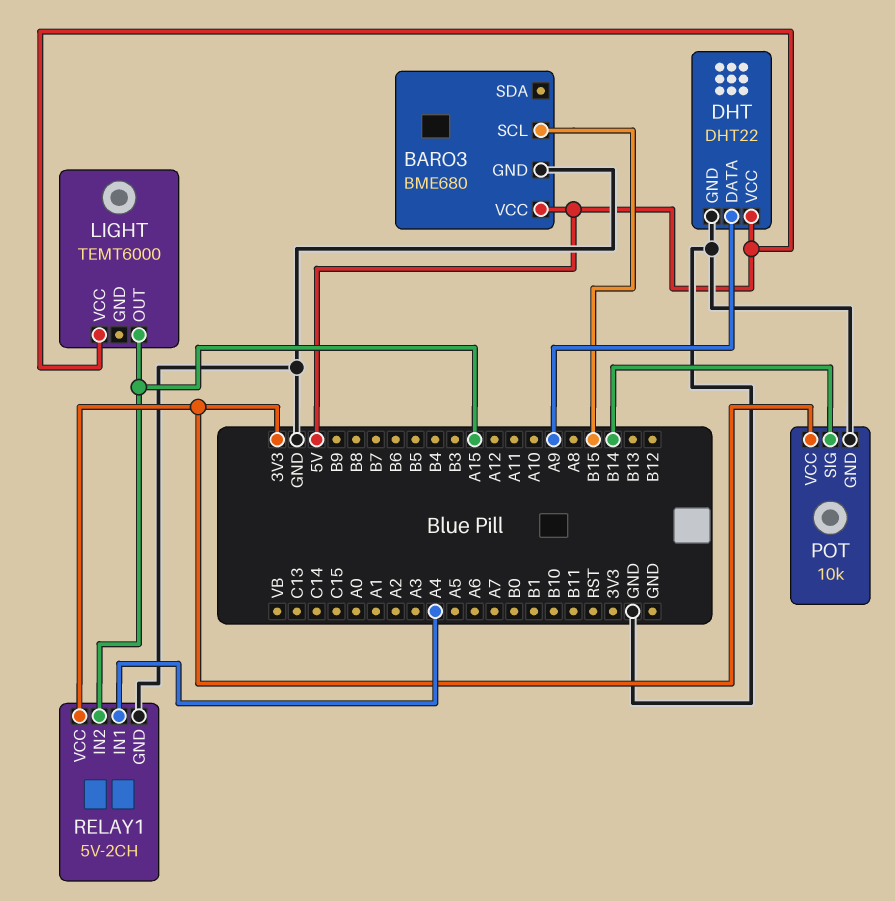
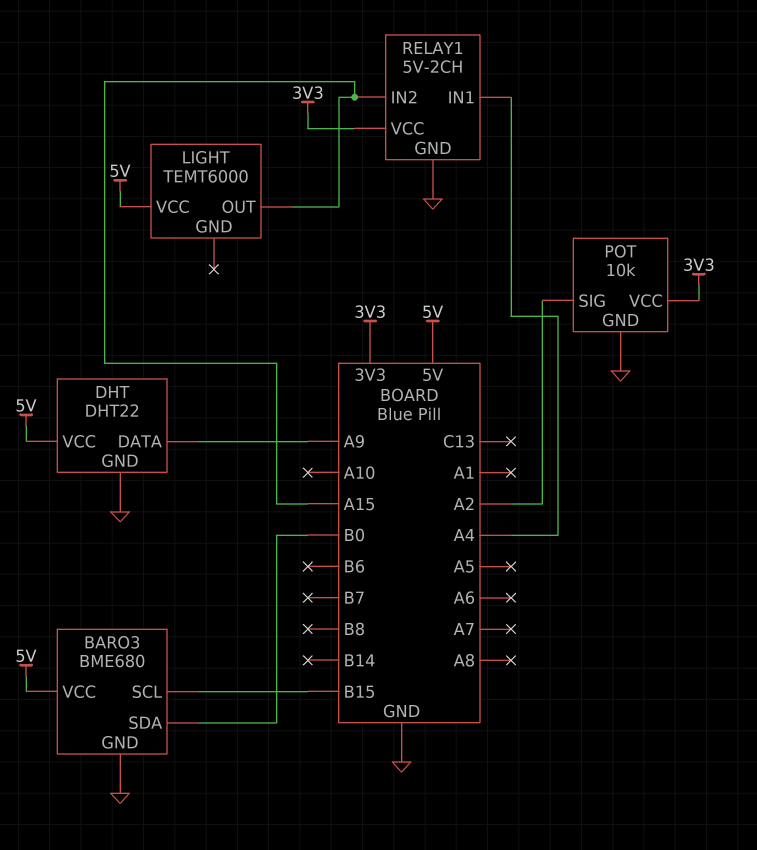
BARO3 pin SDA: none -> B0
POT pin SIG: B14 -> A2

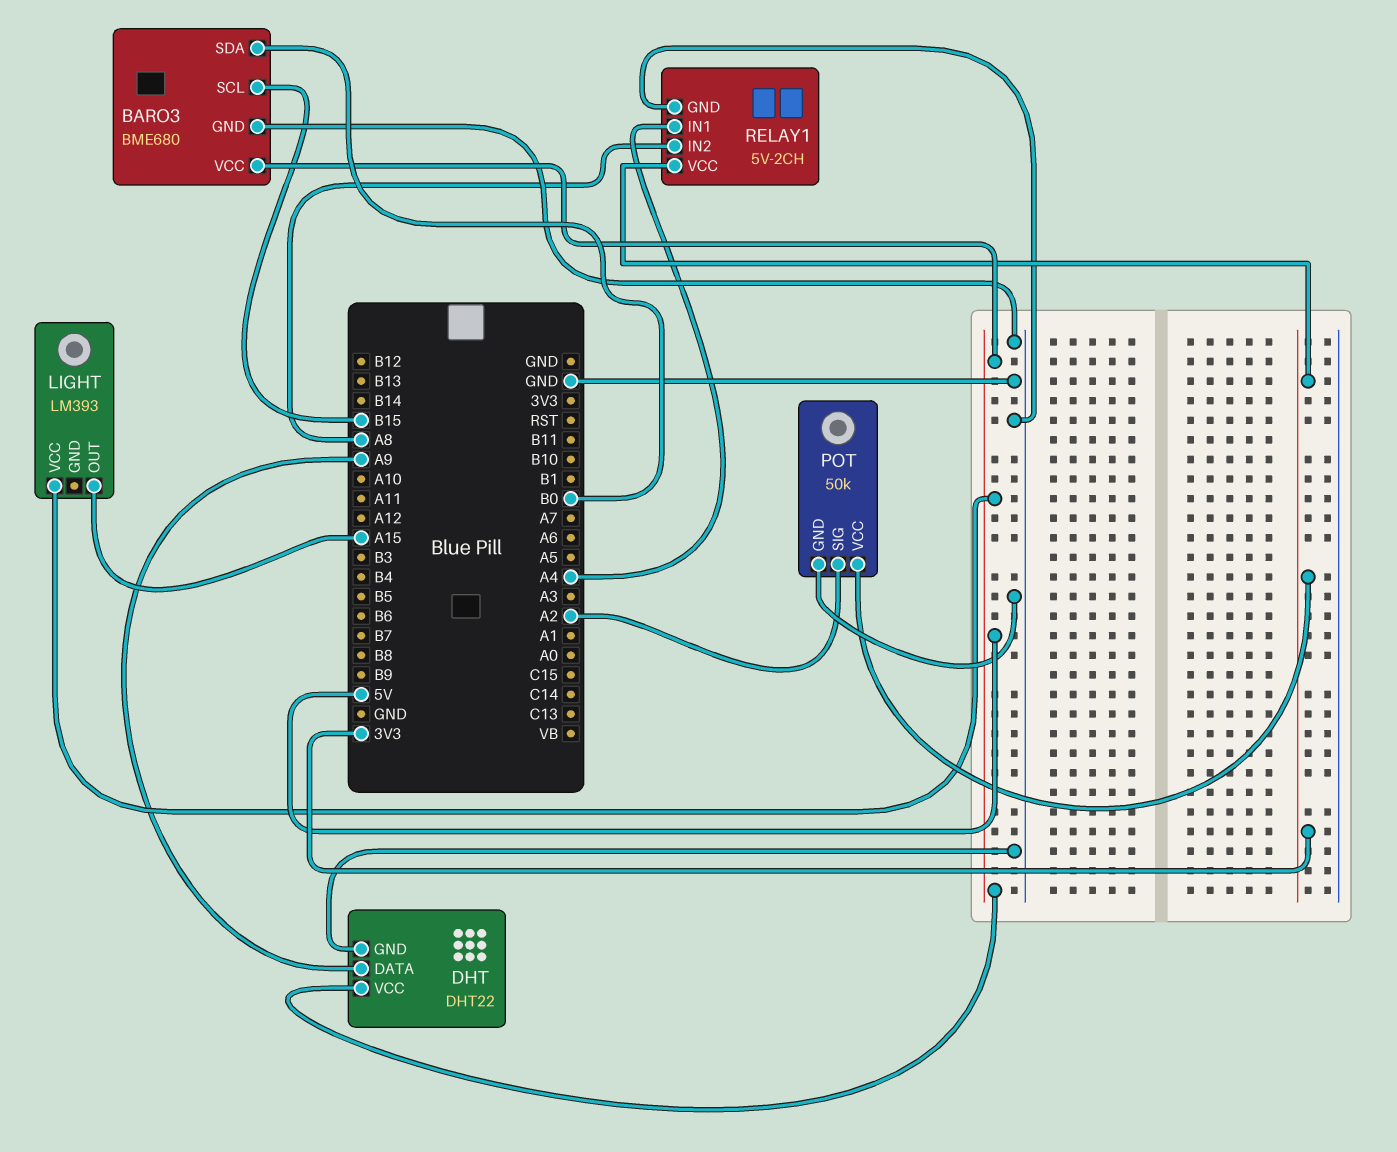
LIGHT: TEMT6000 -> LM393
POT: 10k -> 50k
RELAY1 pin IN2: A15 -> A8

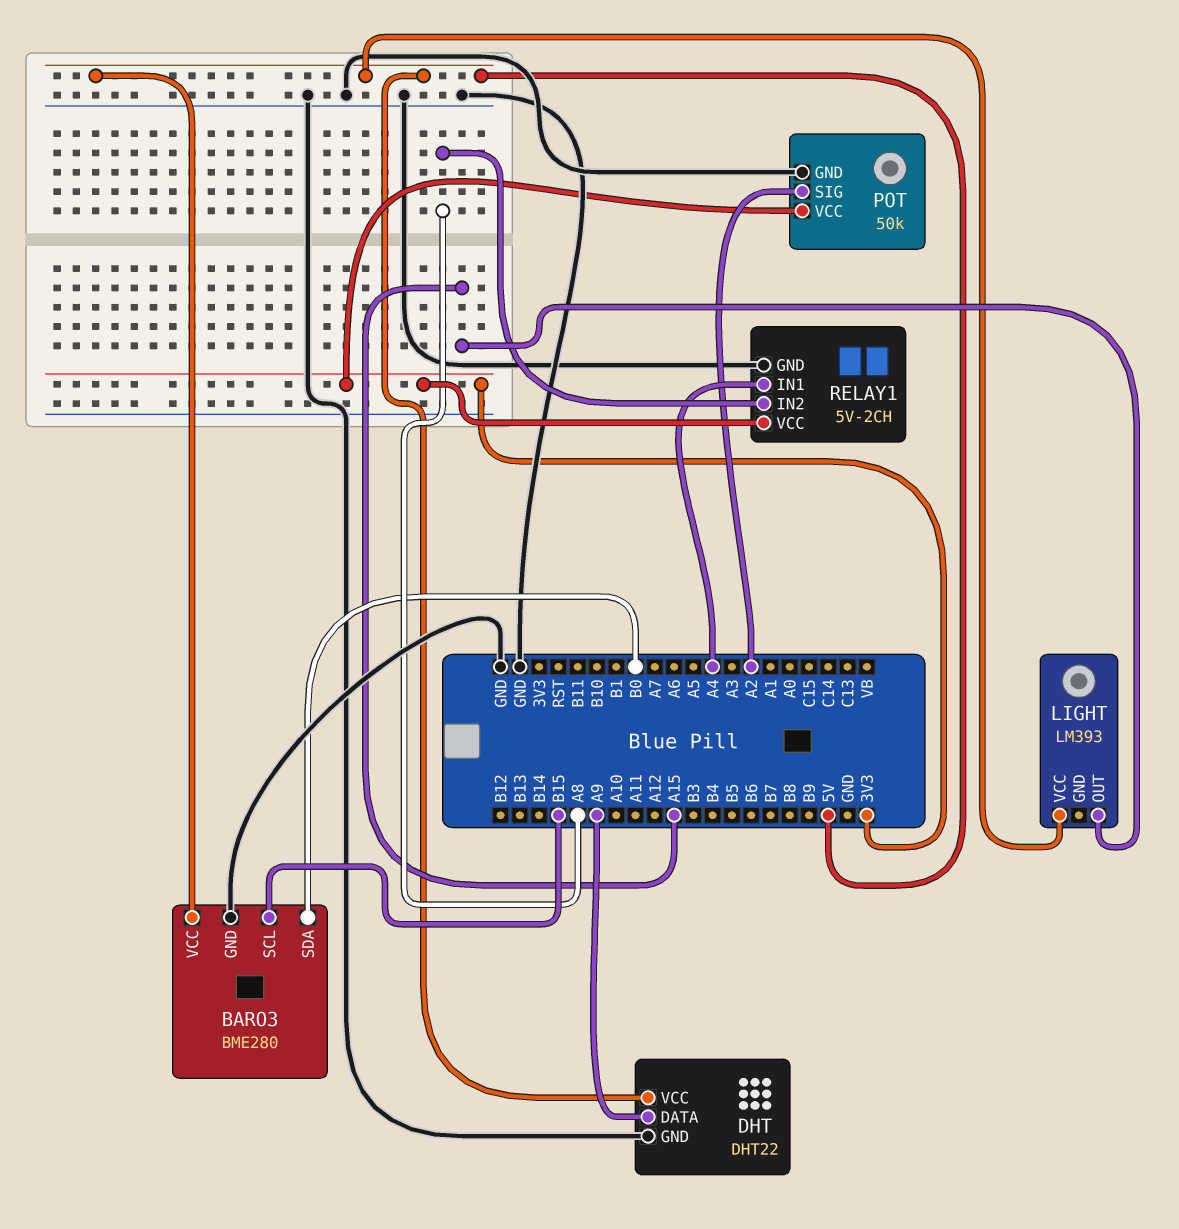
BARO3: BME680 -> BME280

